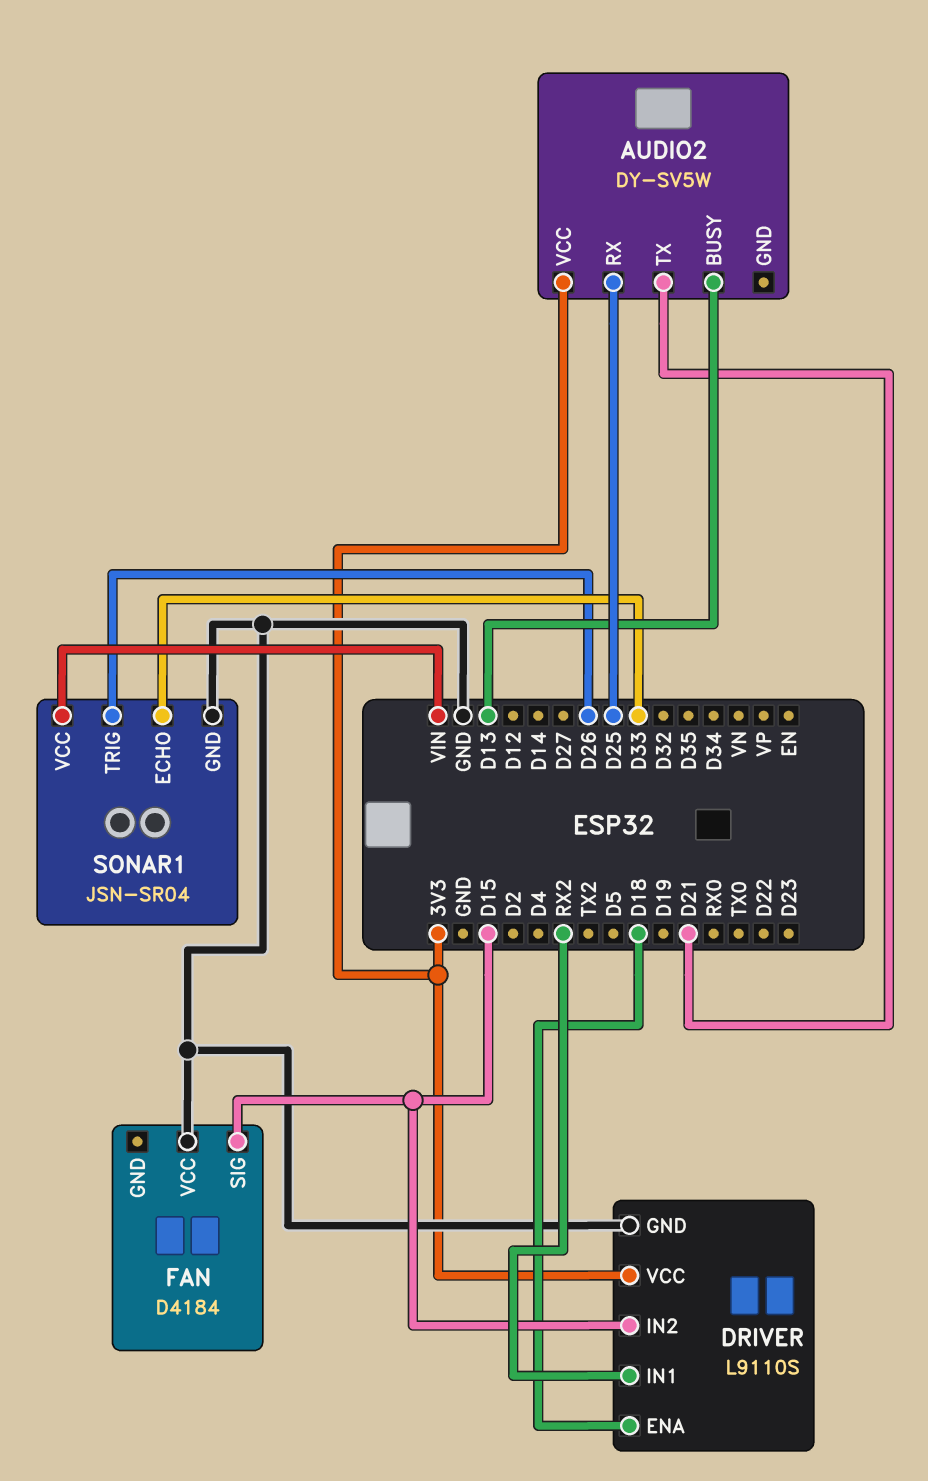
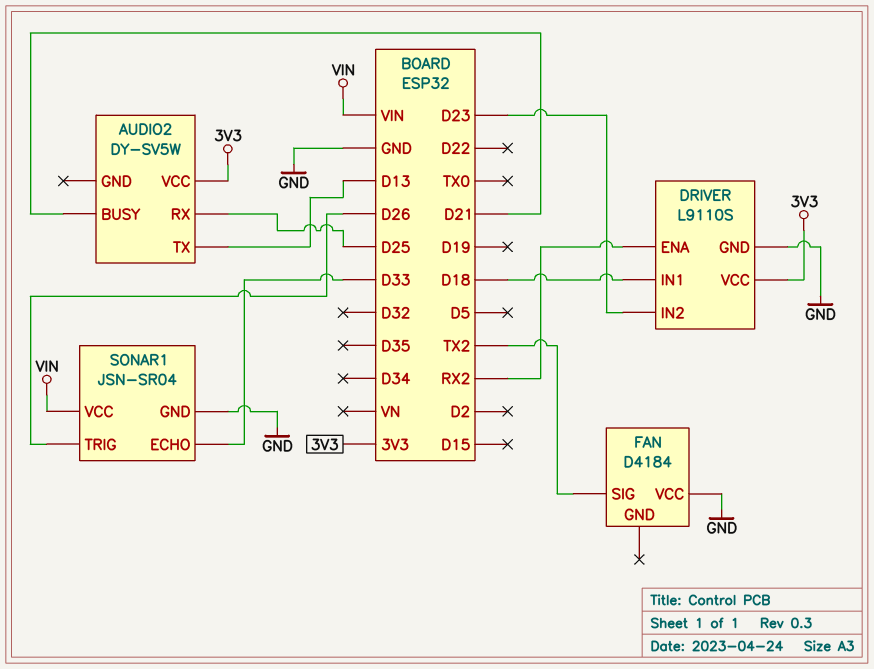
AUDIO2 pin BUSY: D13 -> D21
AUDIO2 pin TX: D21 -> D13
DRIVER pin ENA: D18 -> RX2
DRIVER pin IN1: RX2 -> D18
DRIVER pin IN2: D15 -> D23
FAN pin SIG: D15 -> TX2

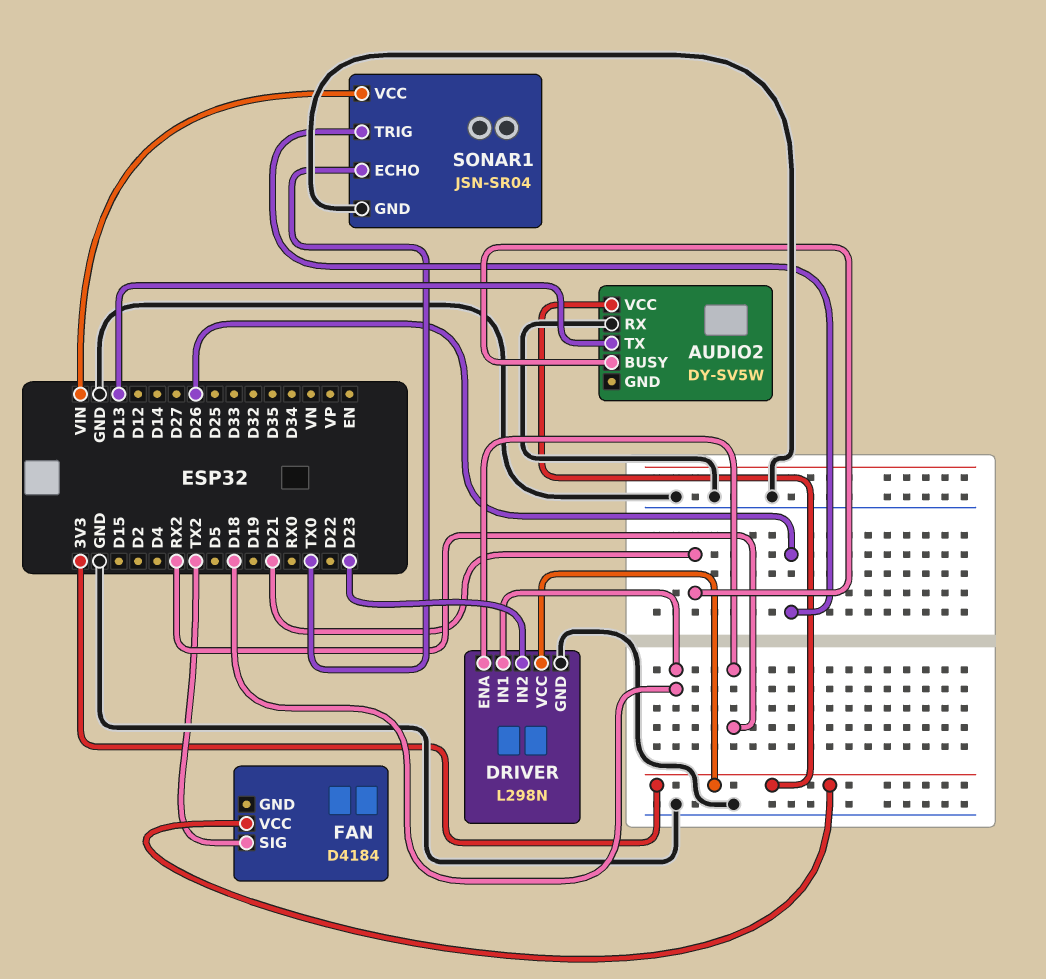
AUDIO2 pin RX: D25 -> GND
DRIVER: L9110S -> L298N
FAN pin VCC: GND -> 3V3
SONAR1 pin ECHO: D33 -> TX0

